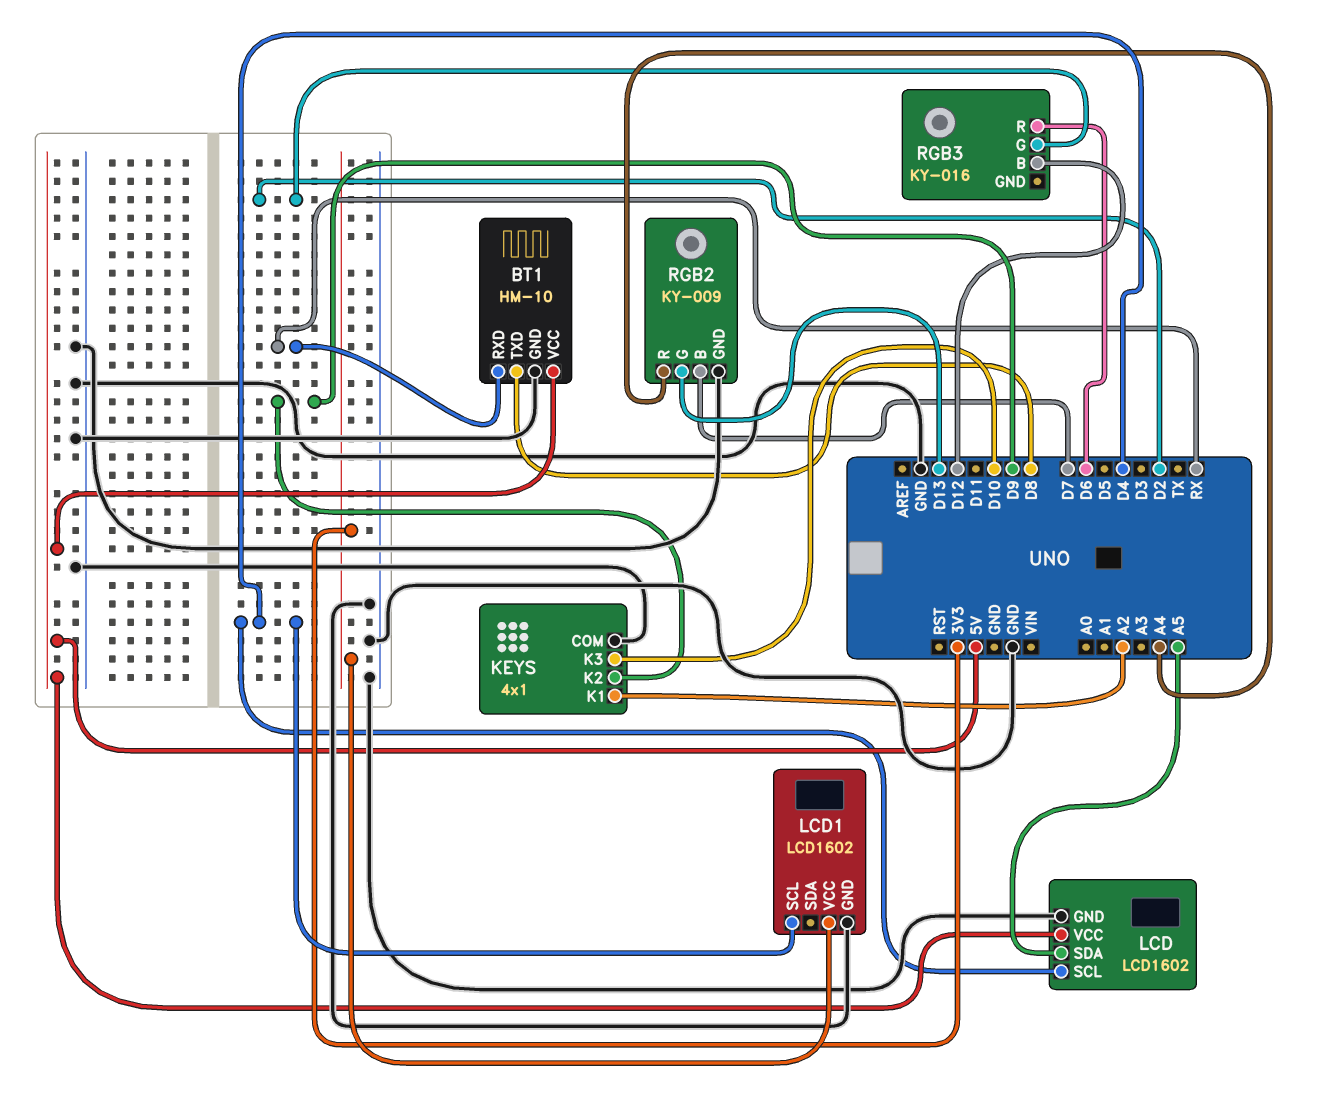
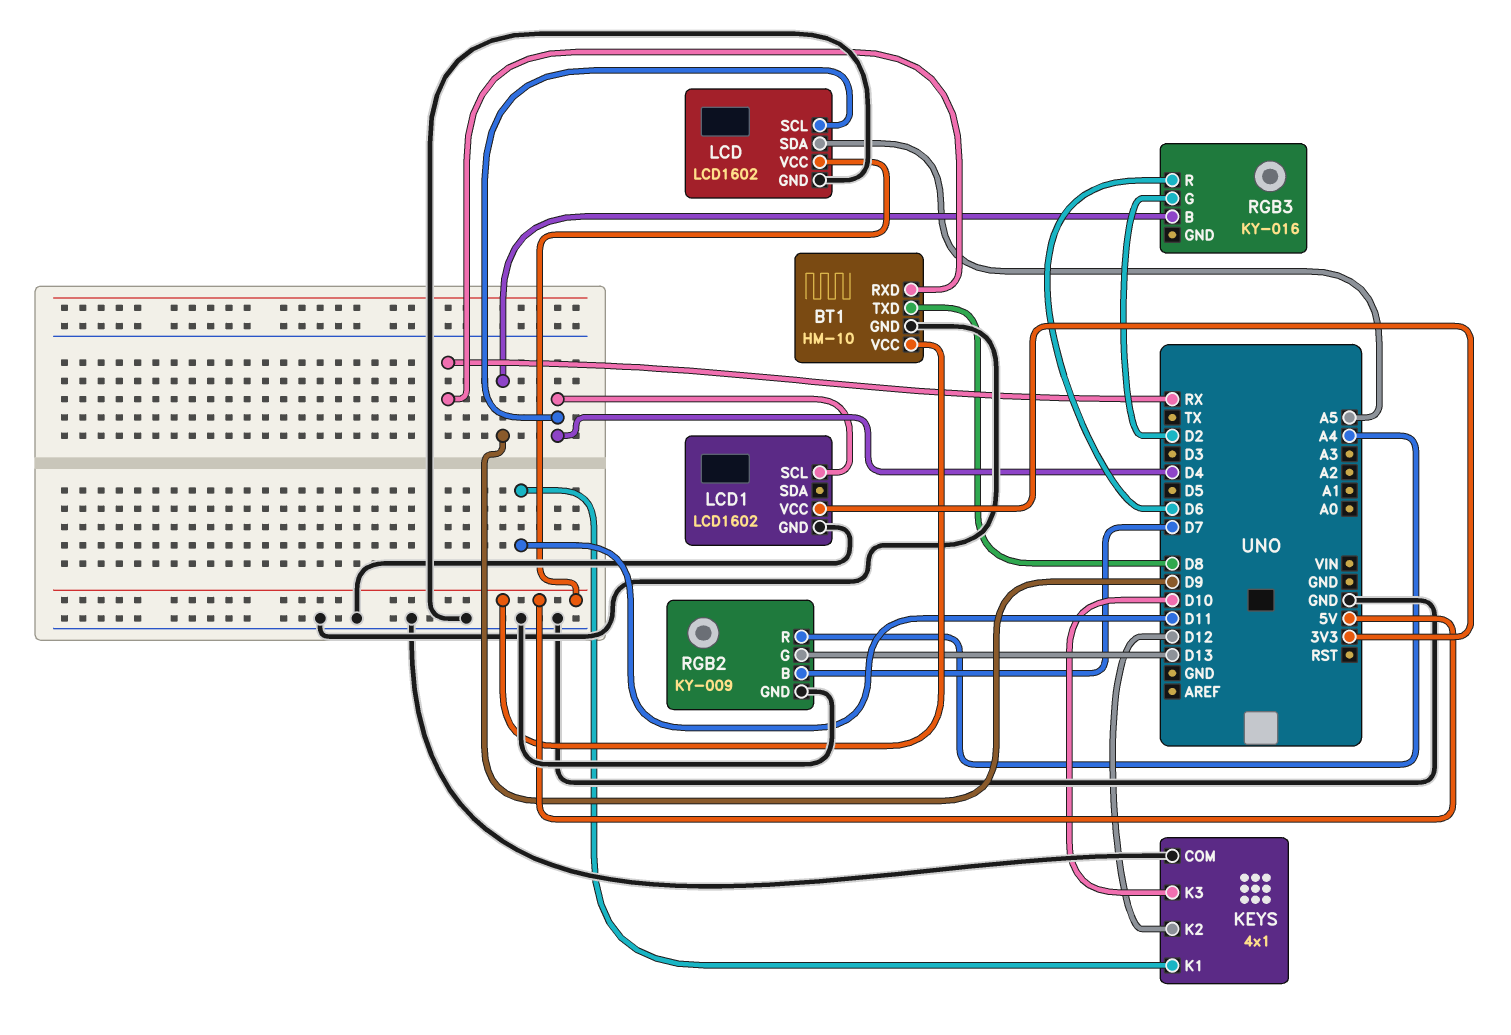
KEYS pin K1: A2 -> D11
KEYS pin K2: D9 -> D12
RGB3 pin B: D12 -> D9

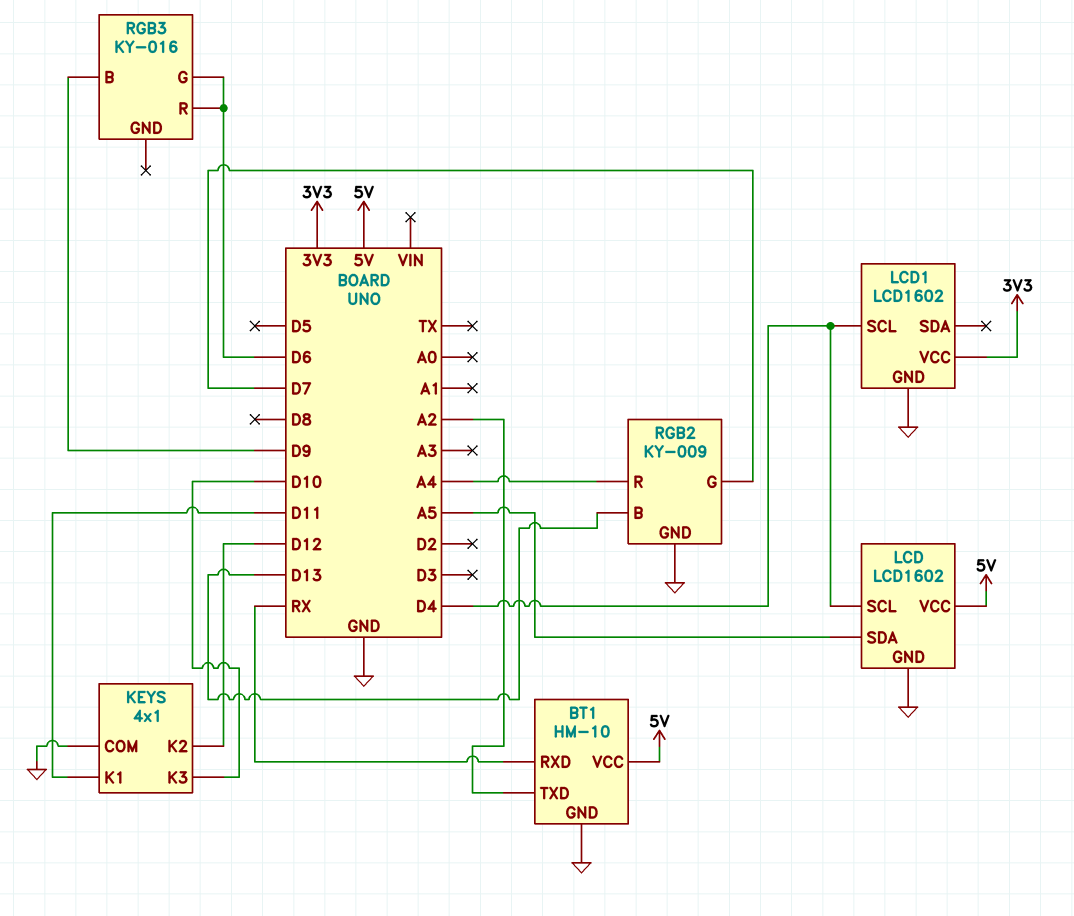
BT1 pin TXD: D8 -> A2
RGB2 pin B: D7 -> D13
RGB2 pin G: D13 -> D7
RGB3 pin G: D2 -> D6

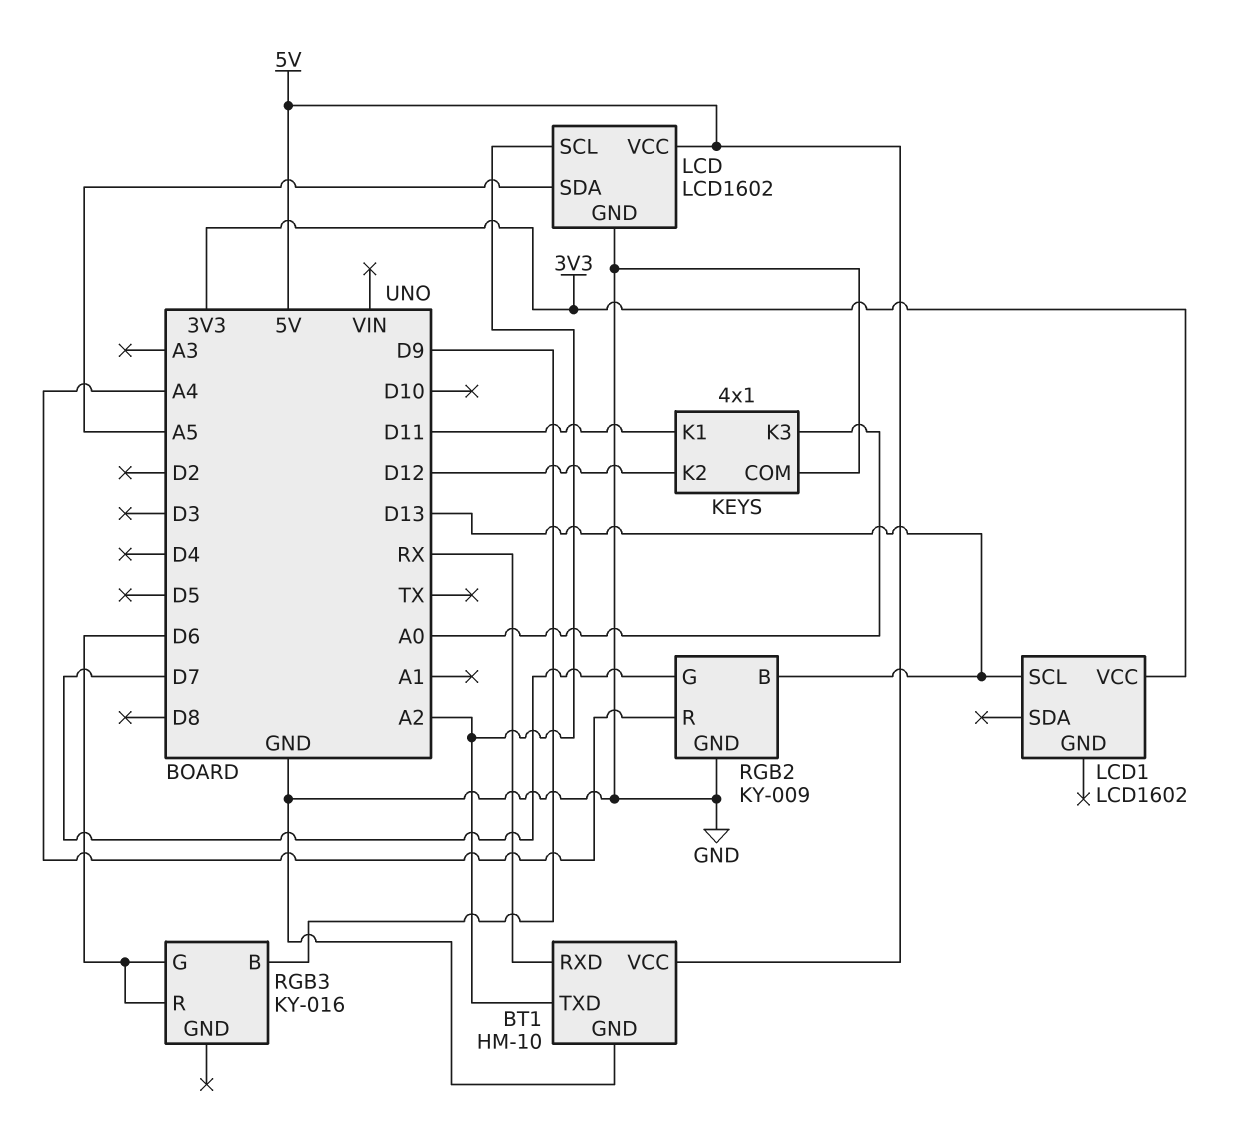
KEYS pin K3: D10 -> A0
LCD pin SCL: D4 -> A2
LCD1 pin GND: GND -> none
LCD1 pin SCL: D4 -> D13

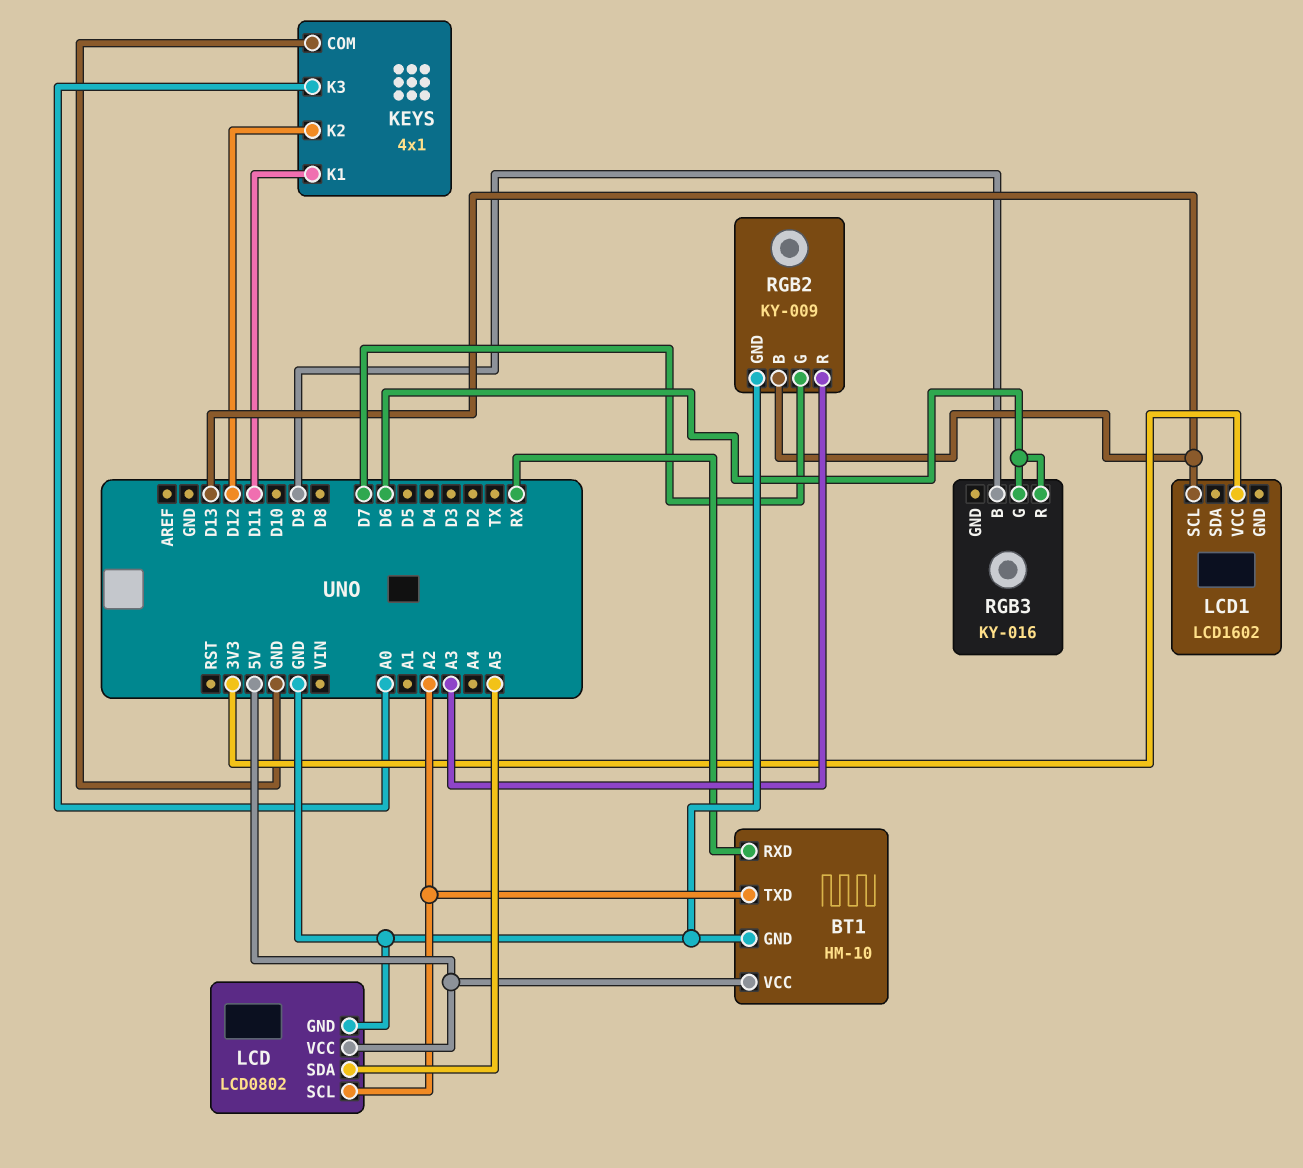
LCD: LCD1602 -> LCD0802
RGB2 pin R: A4 -> A3

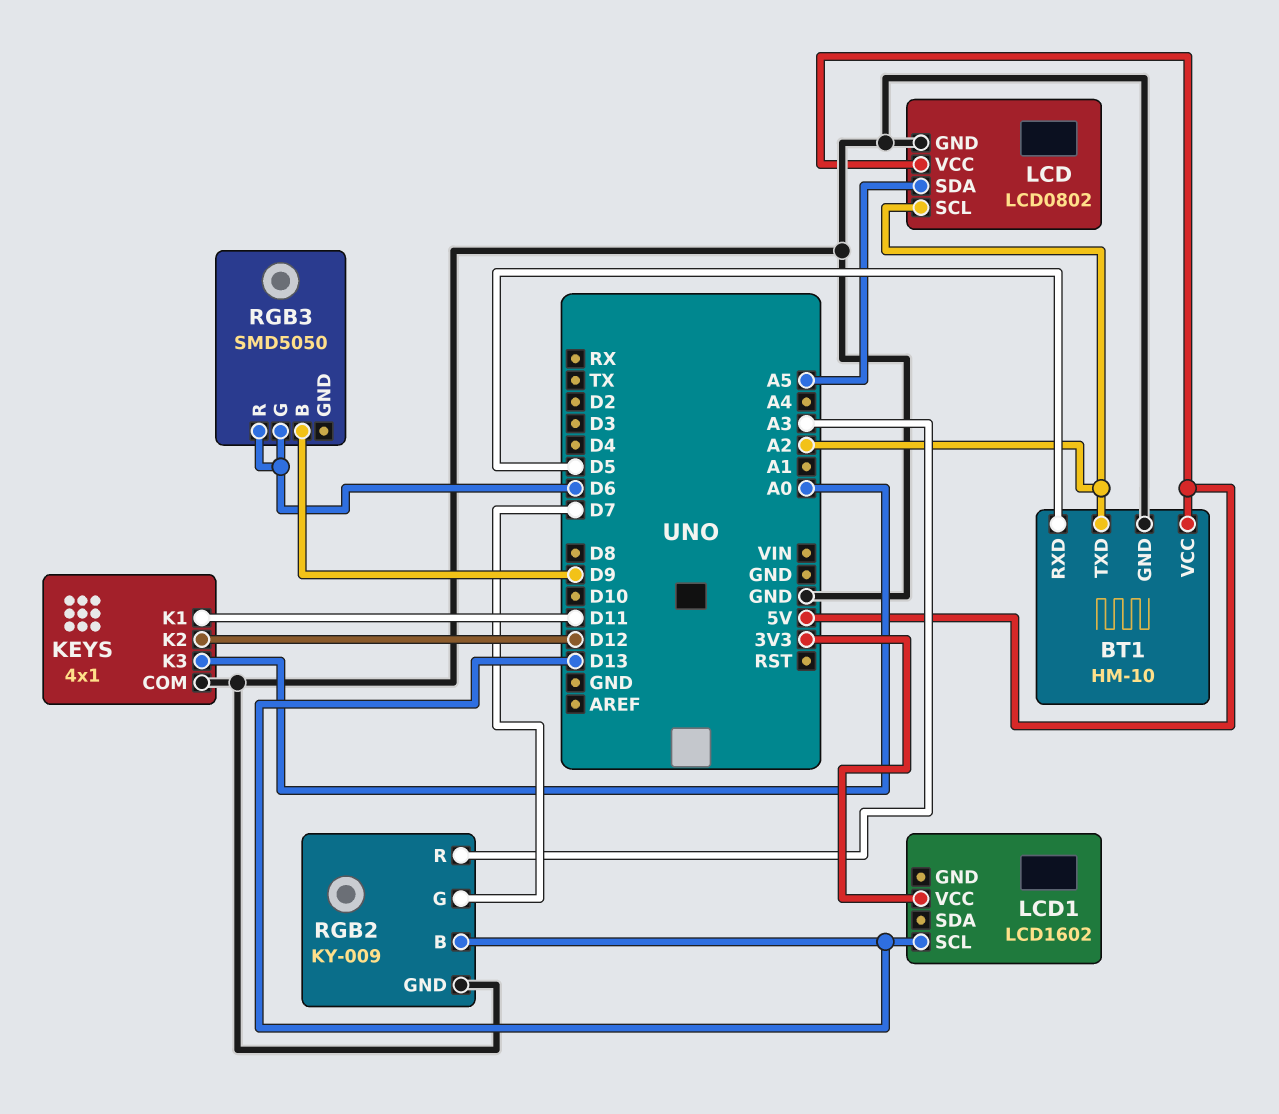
BT1 pin RXD: RX -> D5
RGB3: KY-016 -> SMD5050

